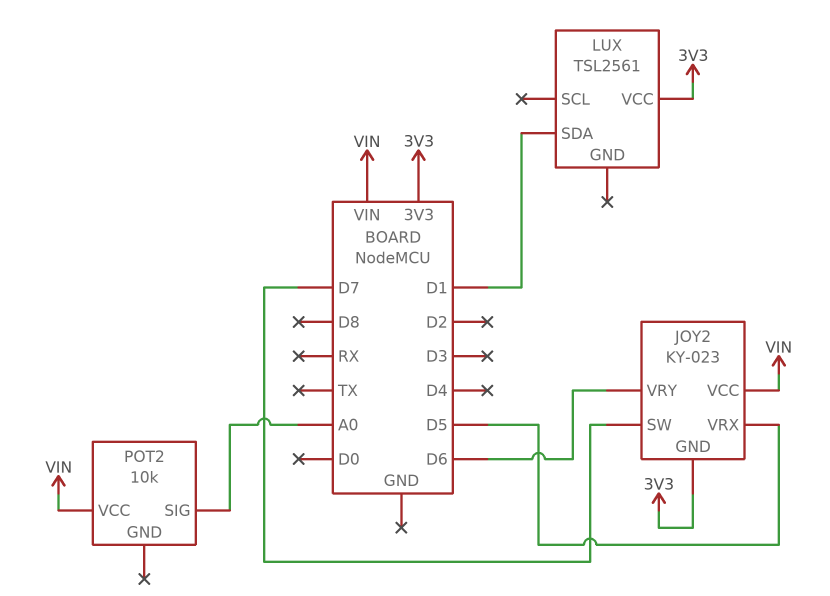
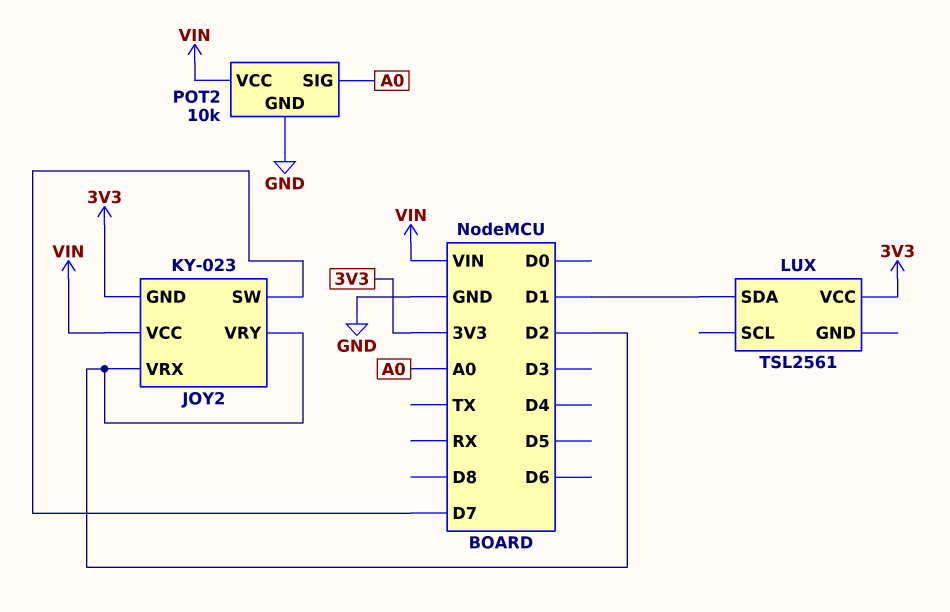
JOY2 pin VRX: D5 -> D2
JOY2 pin VRY: D6 -> D2
POT2 pin GND: none -> GND

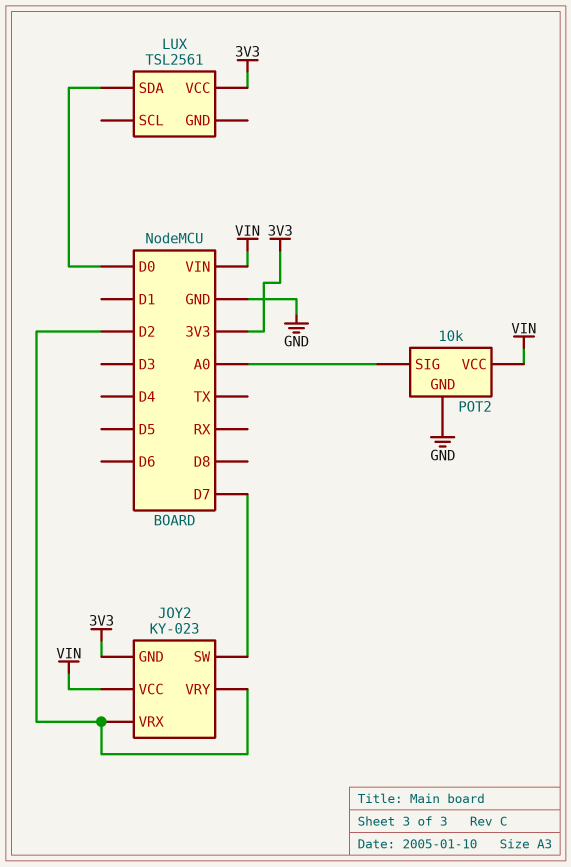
LUX pin SDA: D1 -> D0

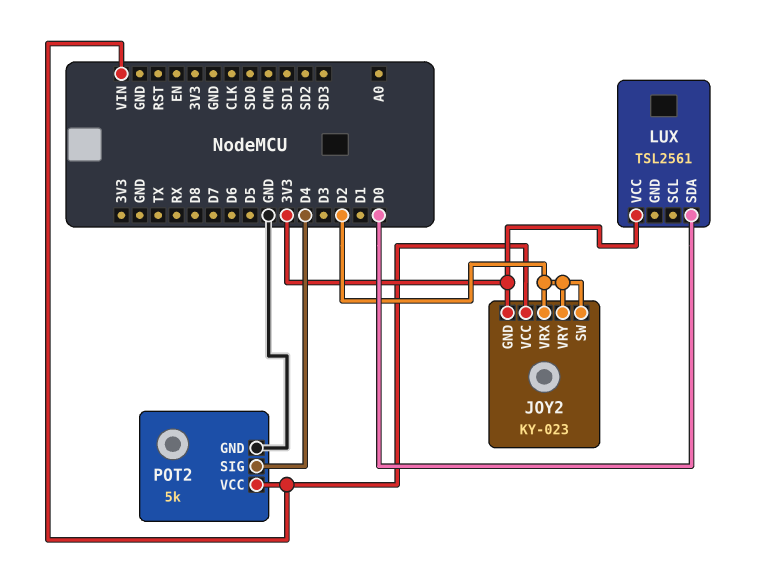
JOY2 pin SW: D7 -> D2
POT2: 10k -> 5k
POT2 pin SIG: A0 -> D4

